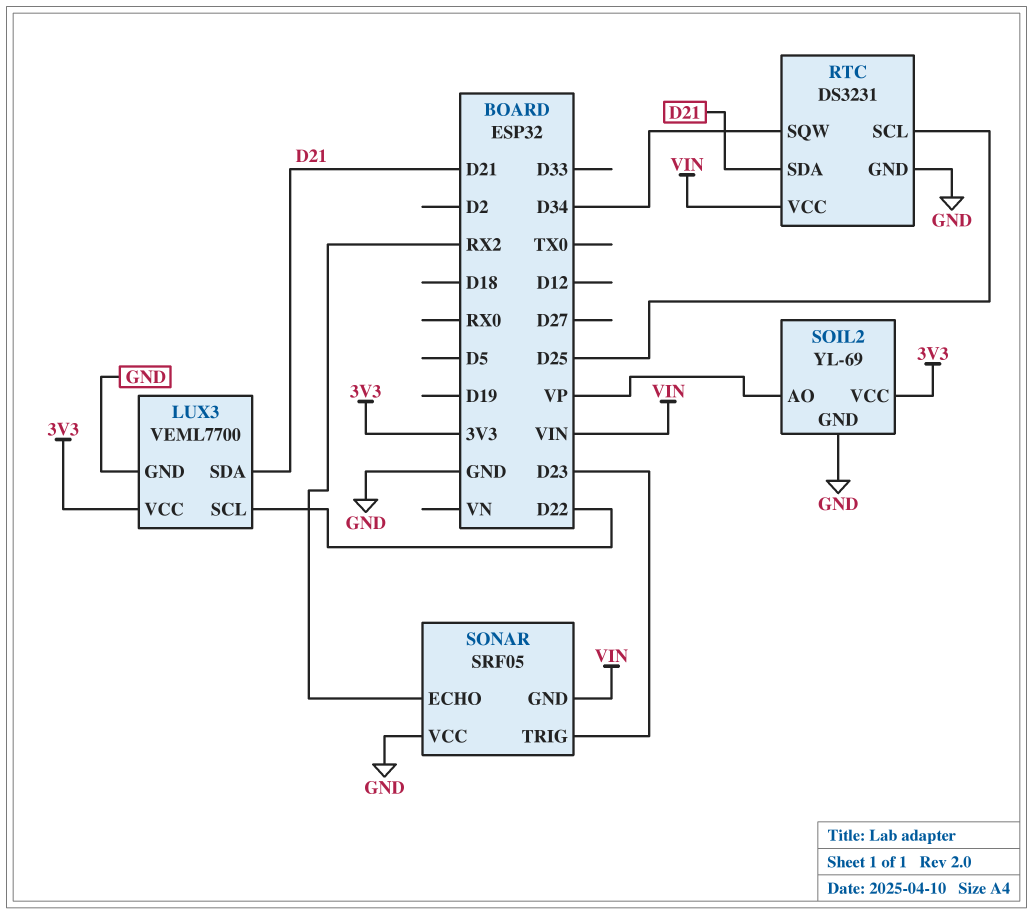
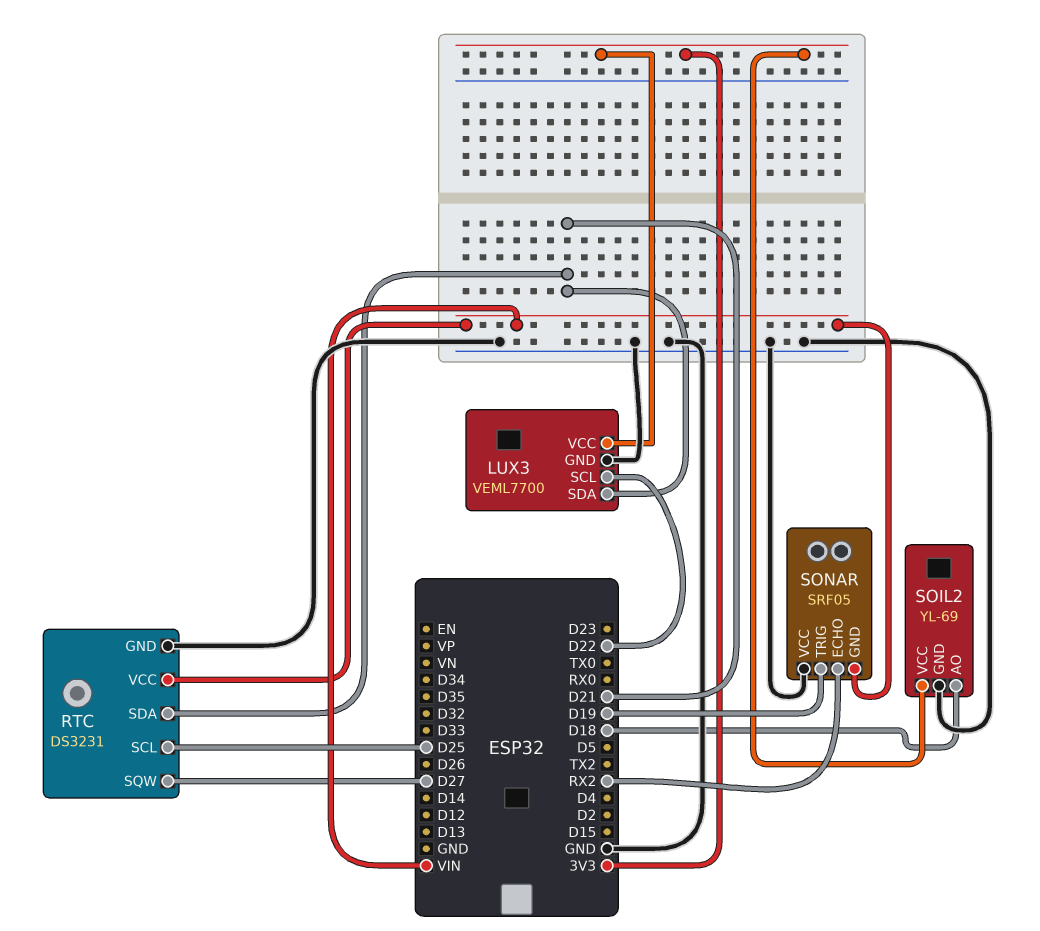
RTC pin SQW: D34 -> D27
SOIL2 pin AO: VP -> D18
SONAR pin TRIG: D23 -> D19

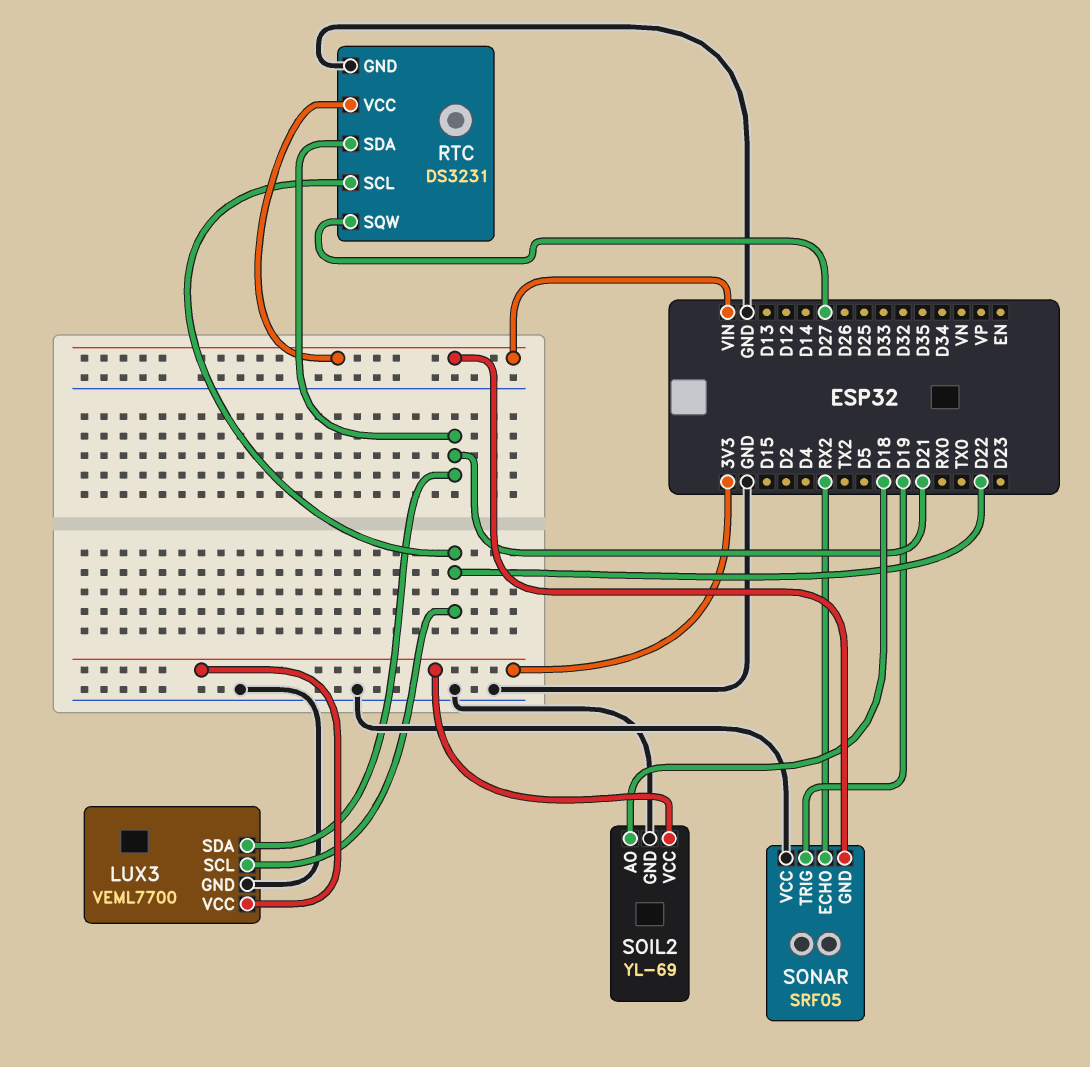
RTC pin SCL: D25 -> D22

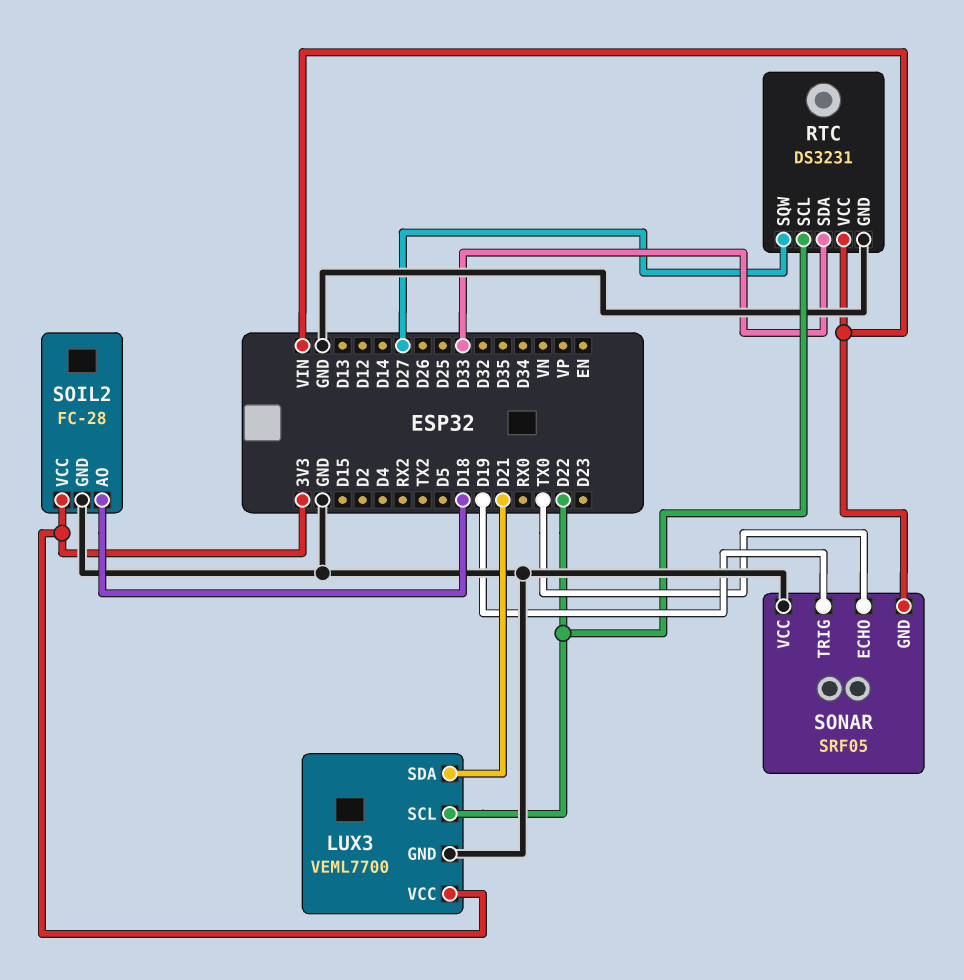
RTC pin SDA: D21 -> D33
SOIL2: YL-69 -> FC-28
SONAR pin ECHO: RX2 -> TX0

